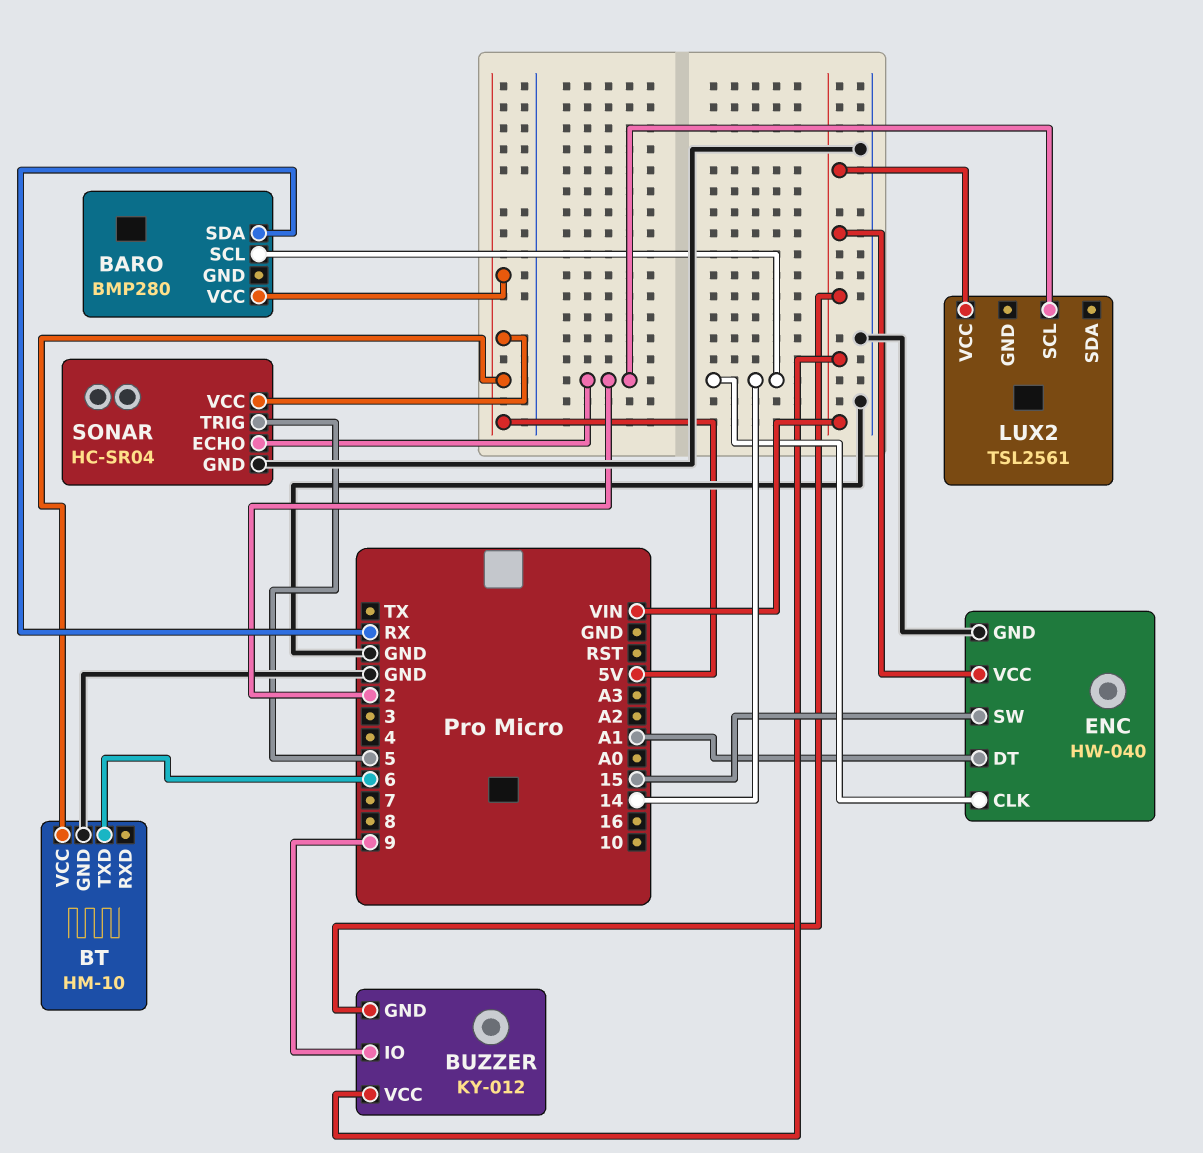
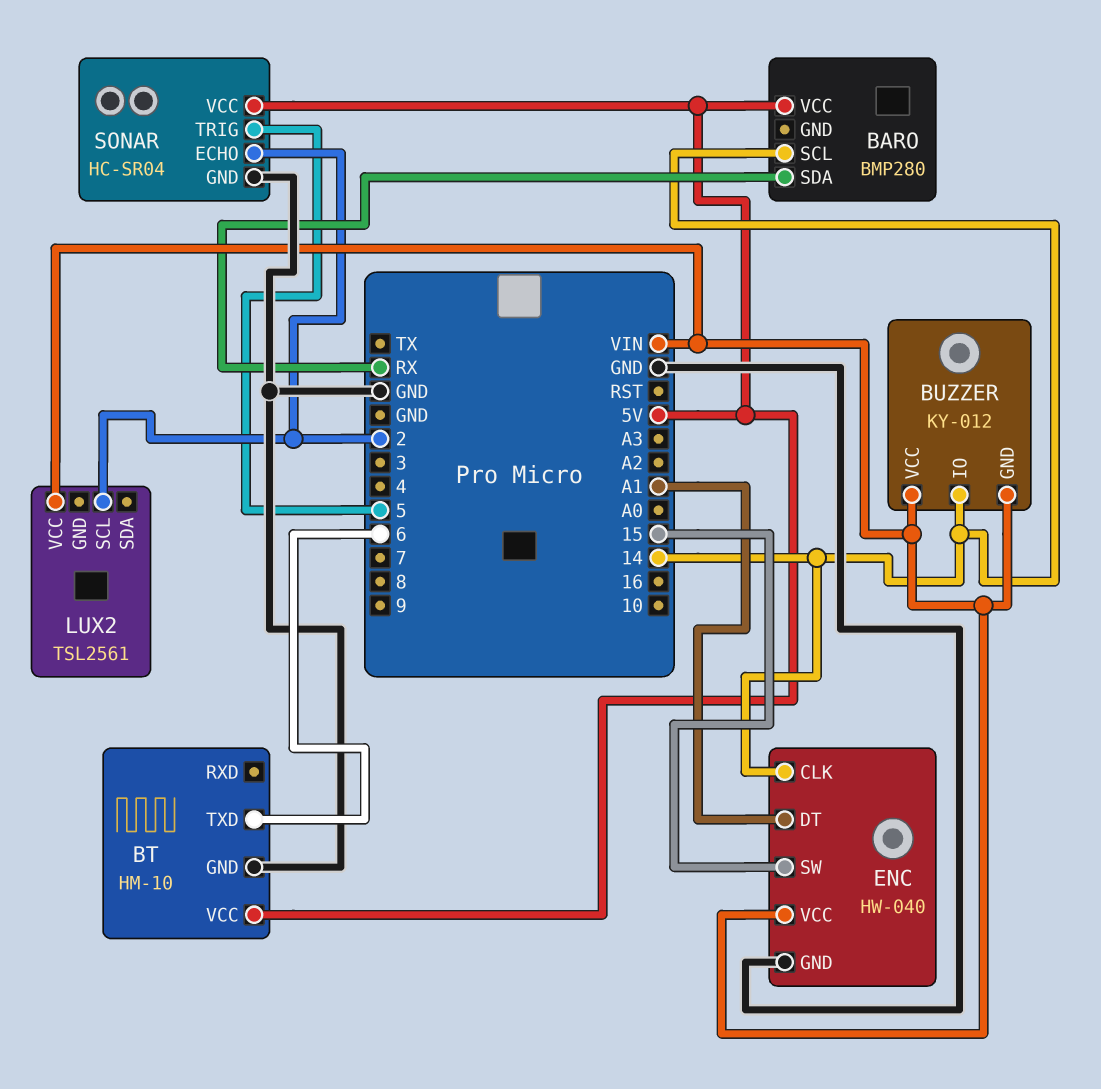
BUZZER pin IO: 9 -> 14

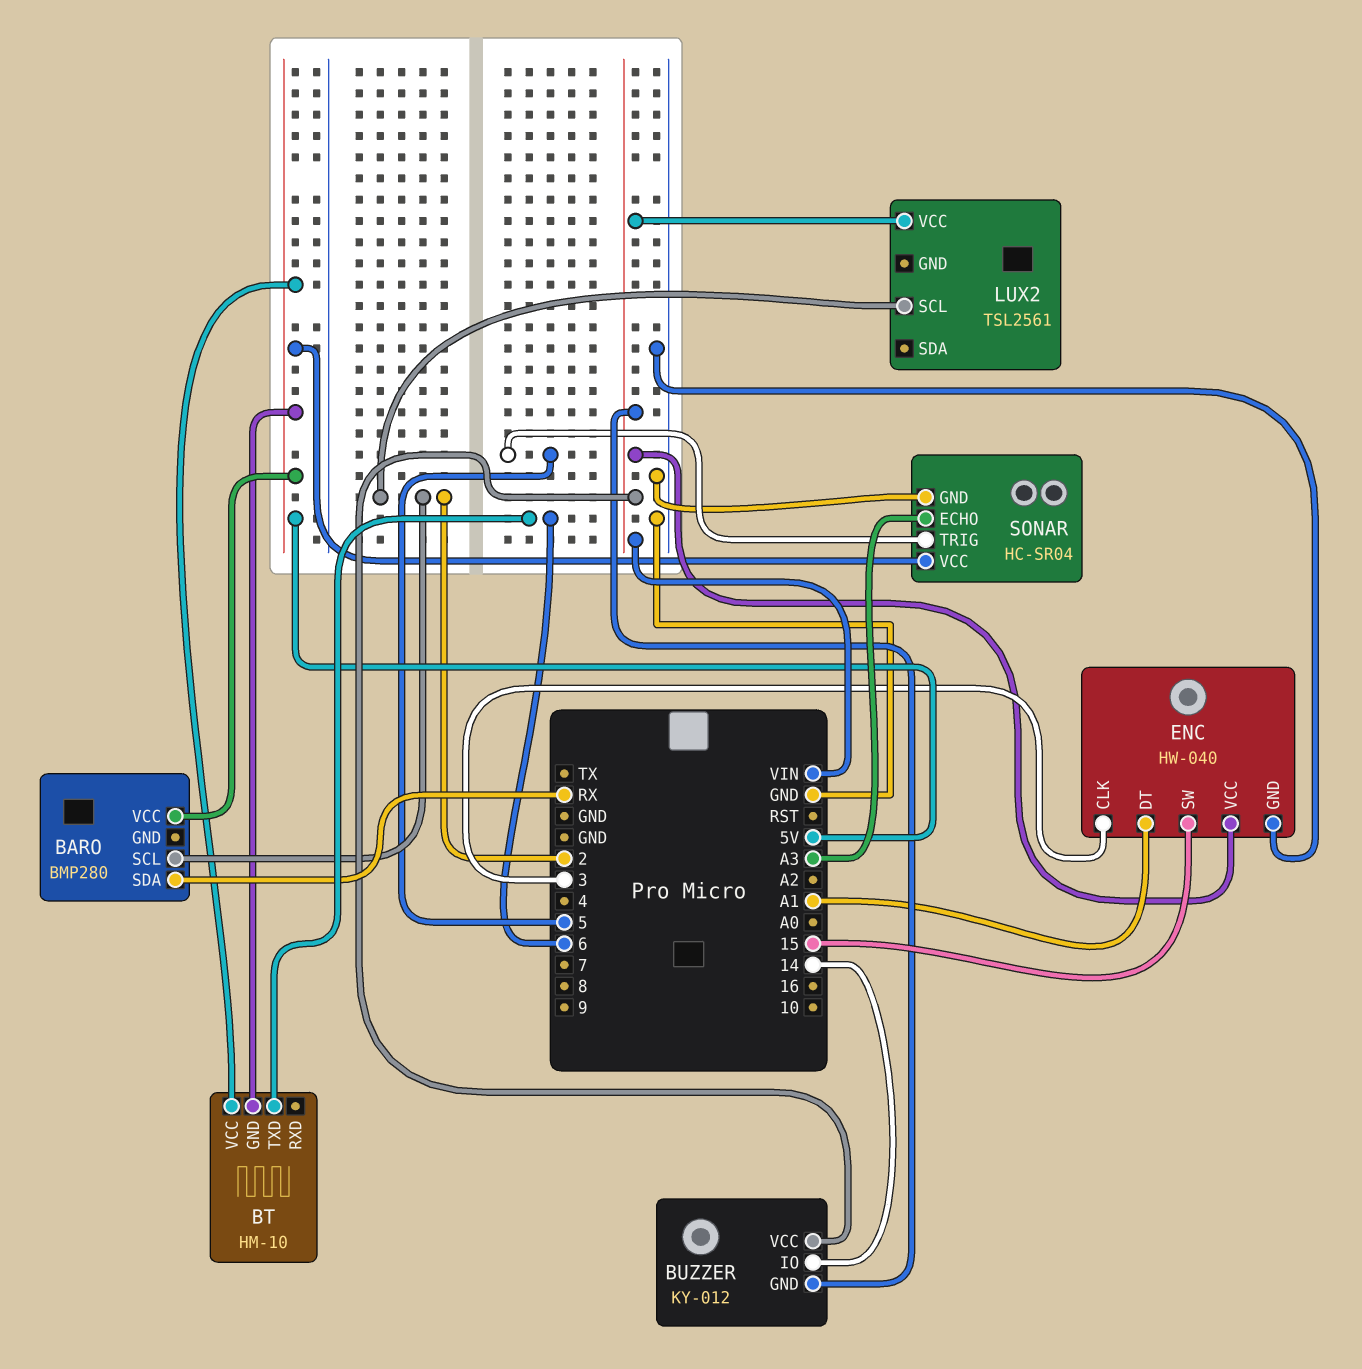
BARO pin SCL: 14 -> 2
BT pin GND: GND -> 5V
ENC pin CLK: 14 -> 3
SONAR pin ECHO: 2 -> A3

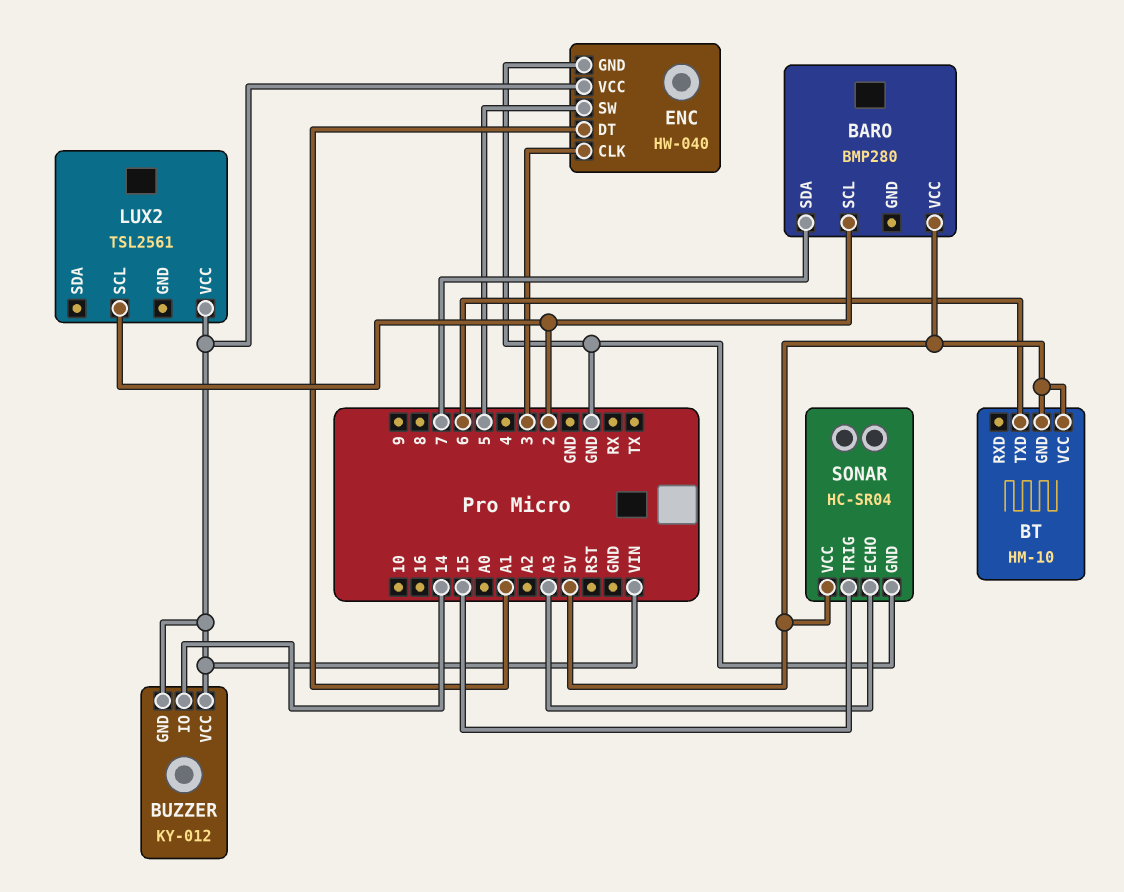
BARO pin SDA: RX -> 7
ENC pin SW: 15 -> 5
SONAR pin TRIG: 5 -> 15

